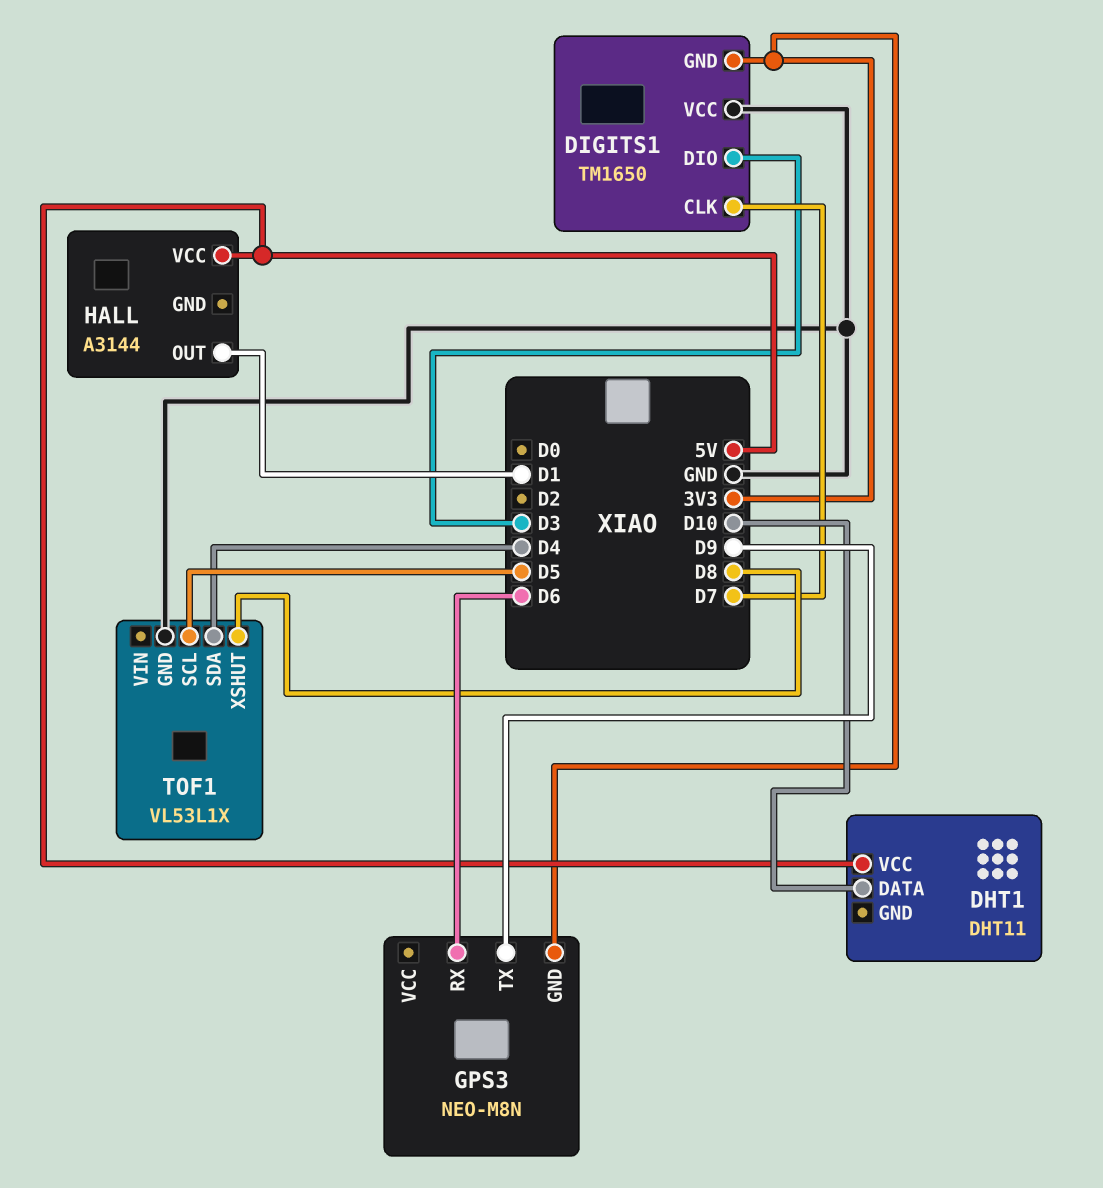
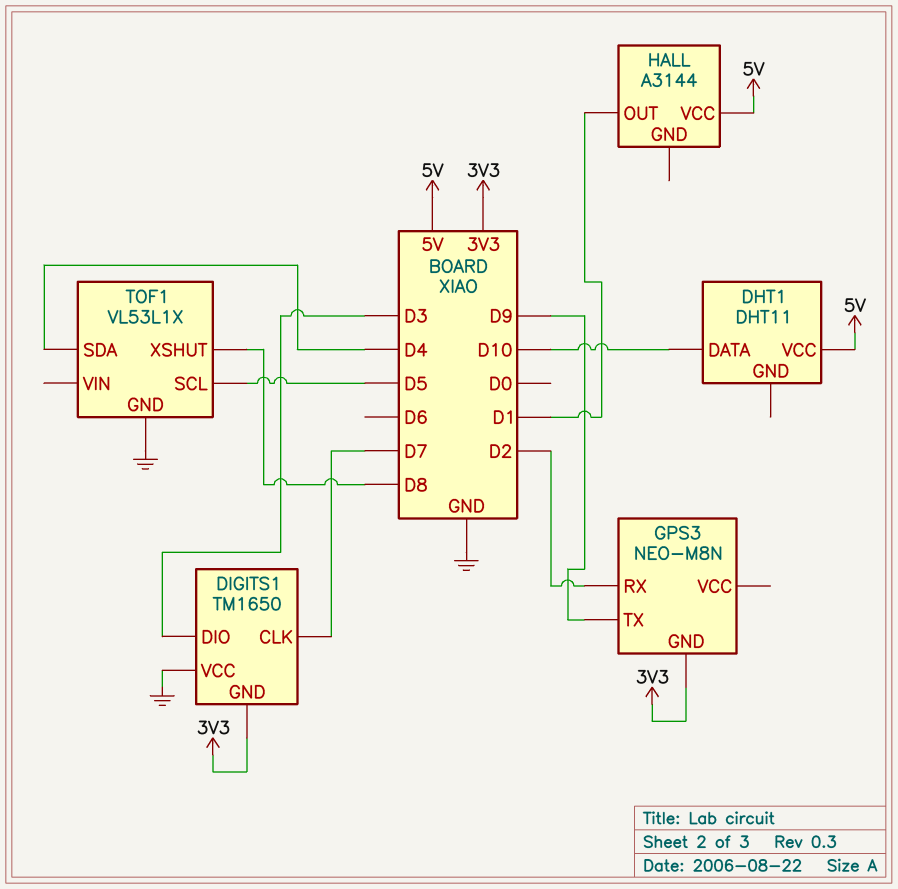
GPS3 pin RX: D6 -> D2

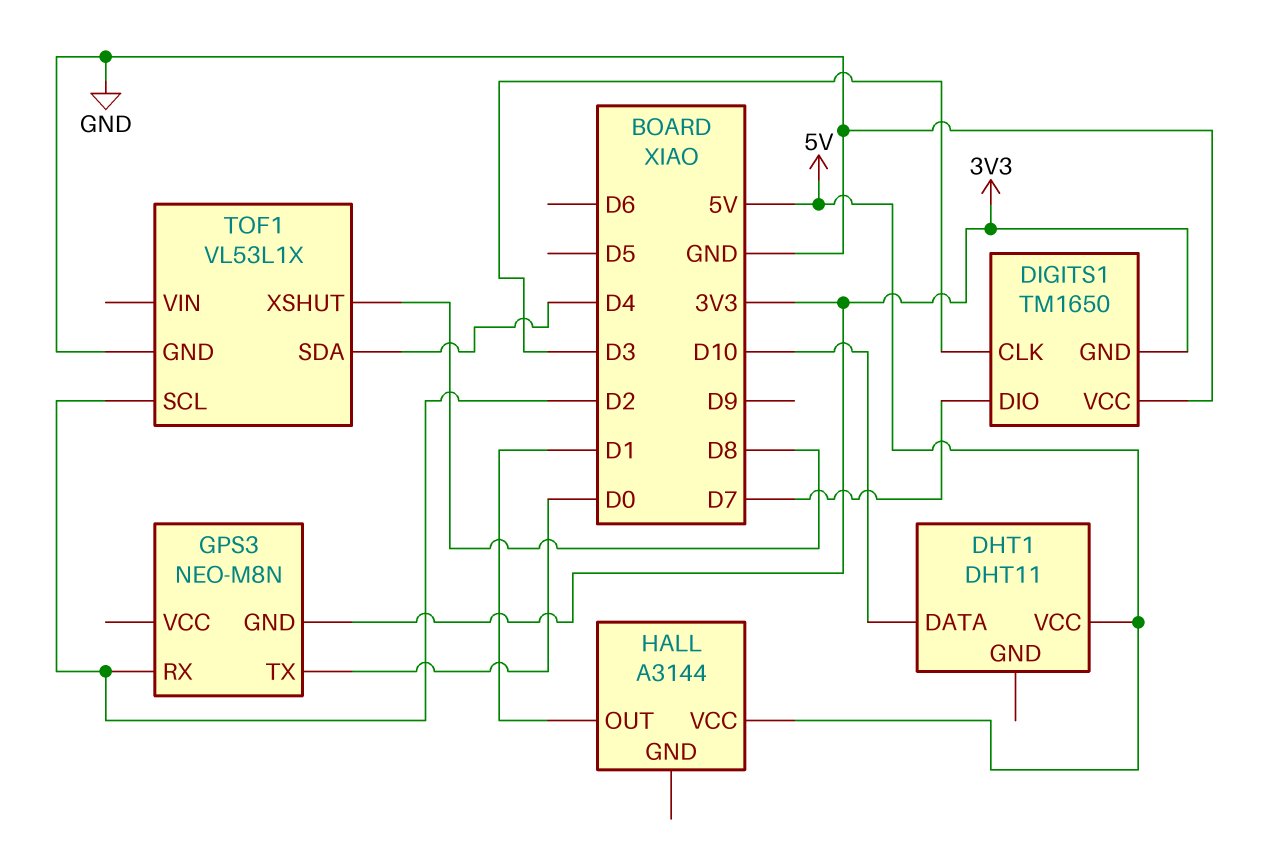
DIGITS1 pin CLK: D7 -> D3
DIGITS1 pin DIO: D3 -> D7
GPS3 pin TX: D9 -> D0
TOF1 pin SCL: D5 -> D2

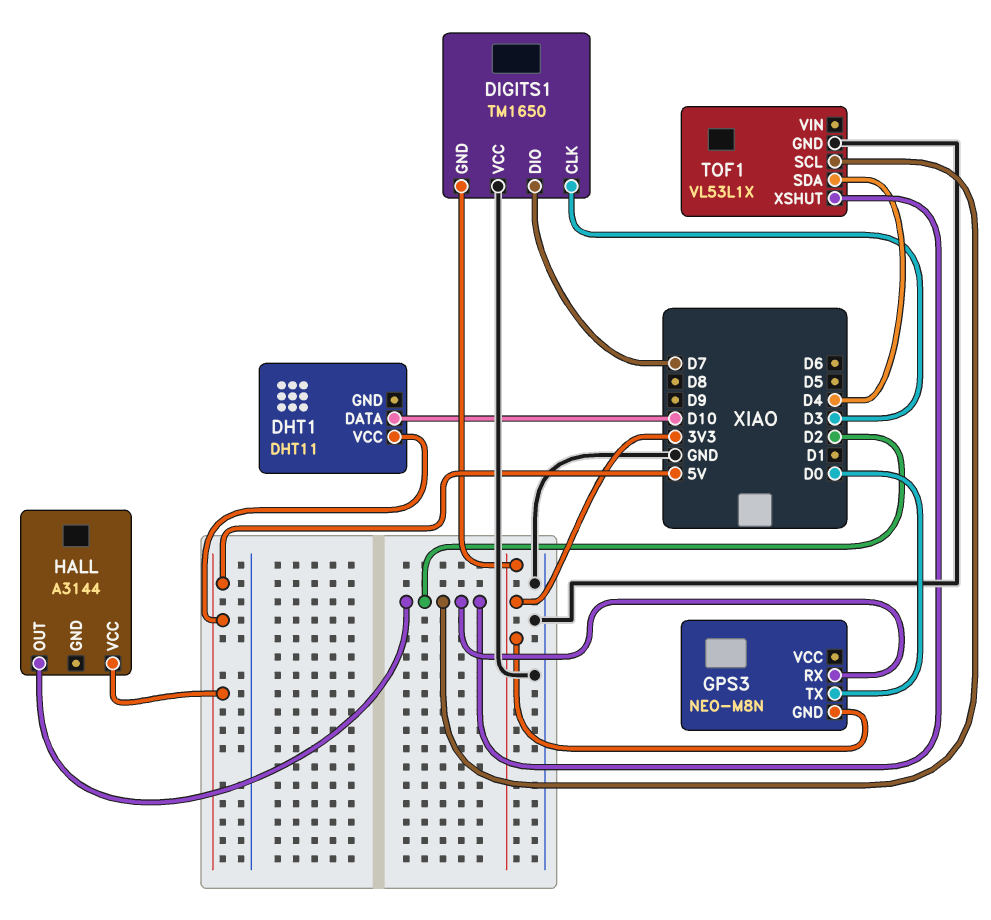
HALL pin OUT: D1 -> D2
TOF1 pin XSHUT: D8 -> D2

